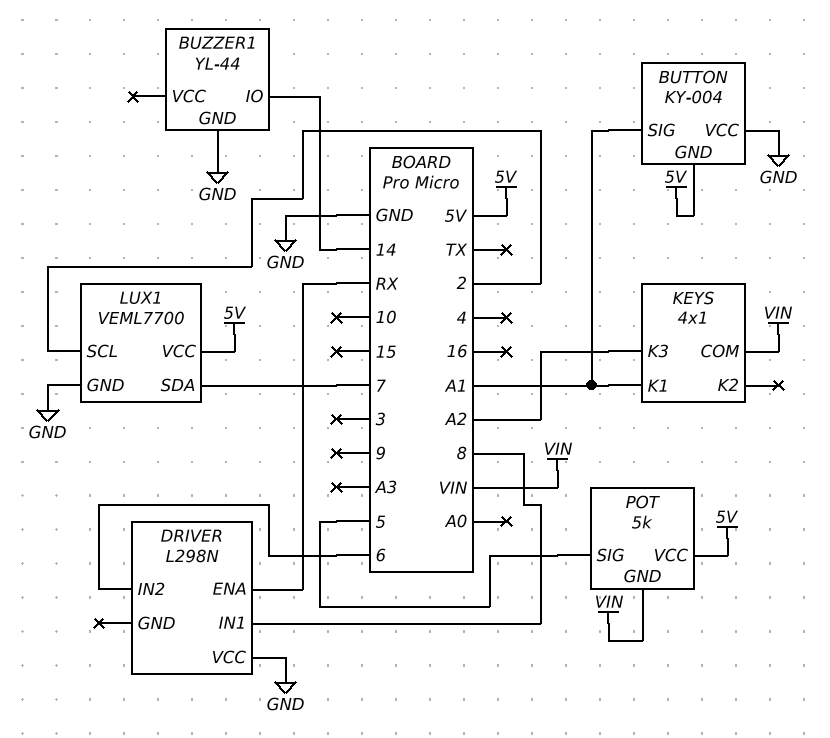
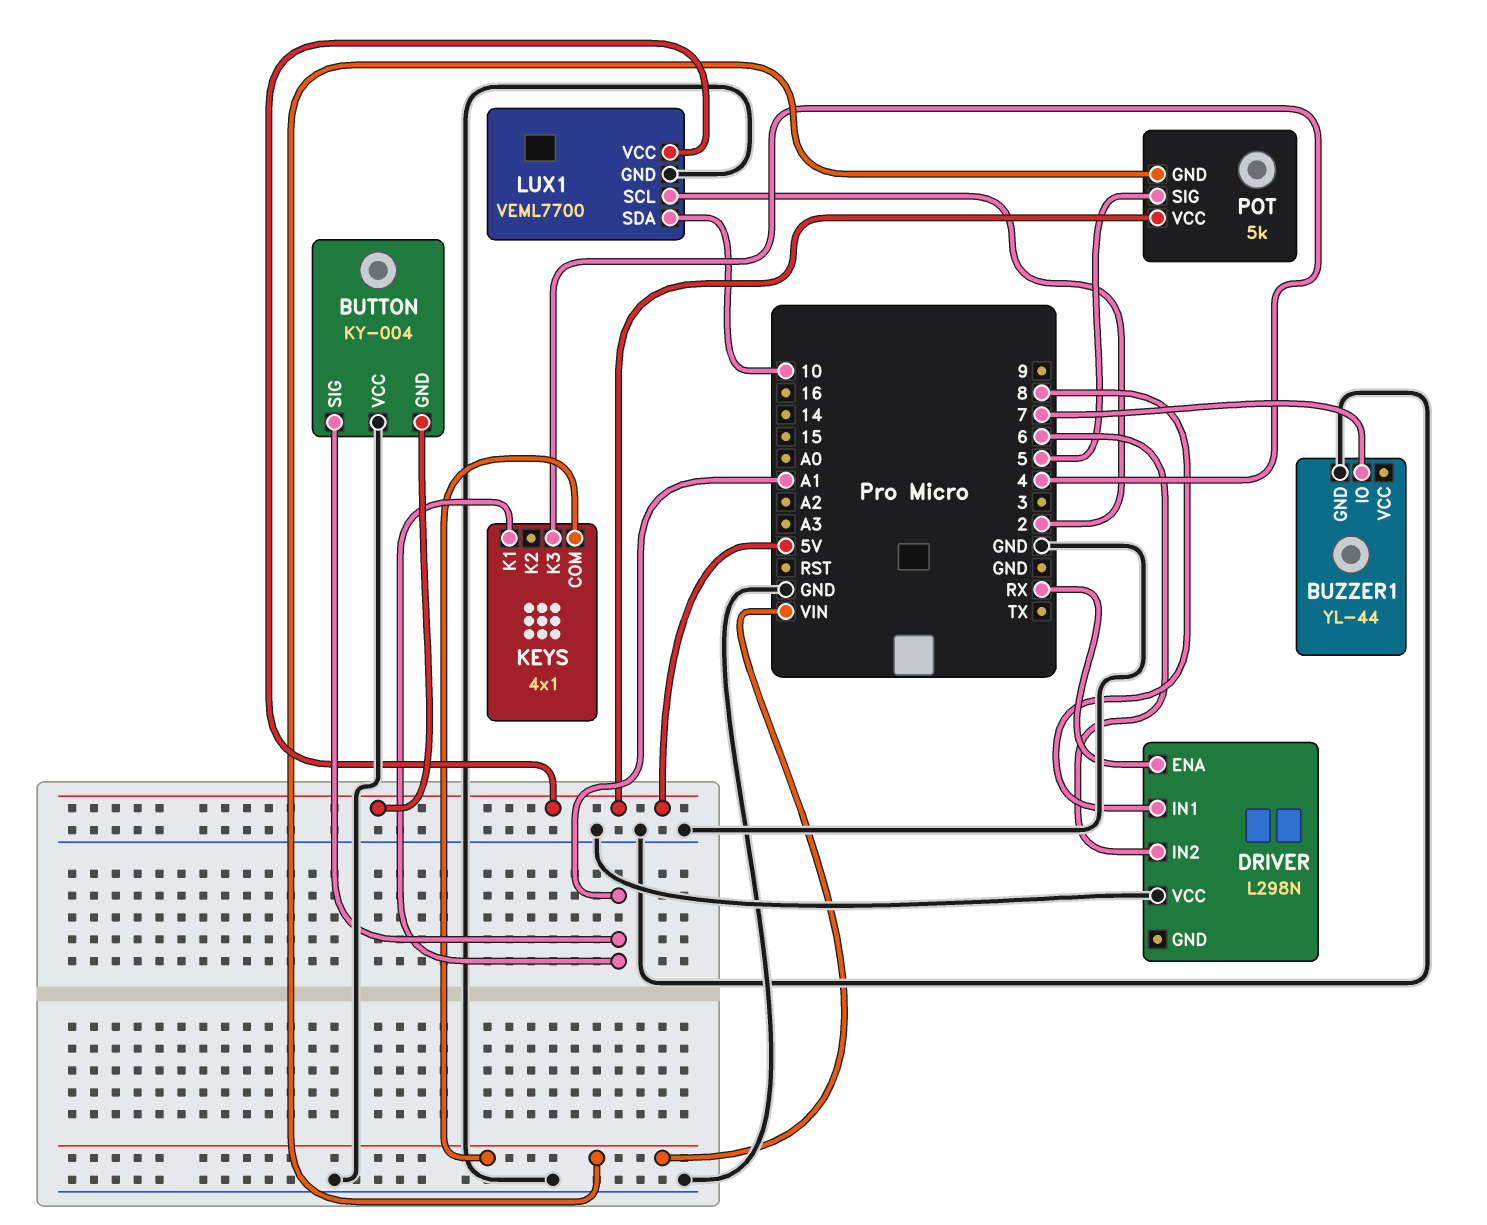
BUZZER1 pin IO: 14 -> 7
KEYS pin K3: A2 -> 4
LUX1 pin SDA: 7 -> 10

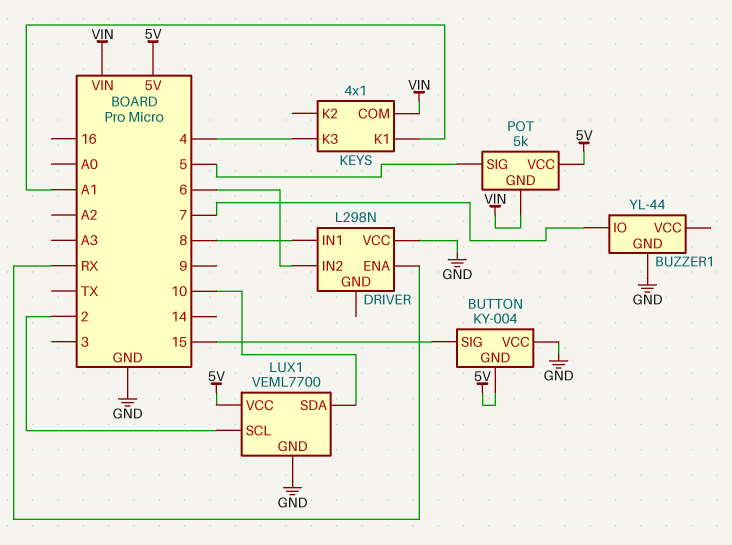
BUTTON pin SIG: A1 -> 15

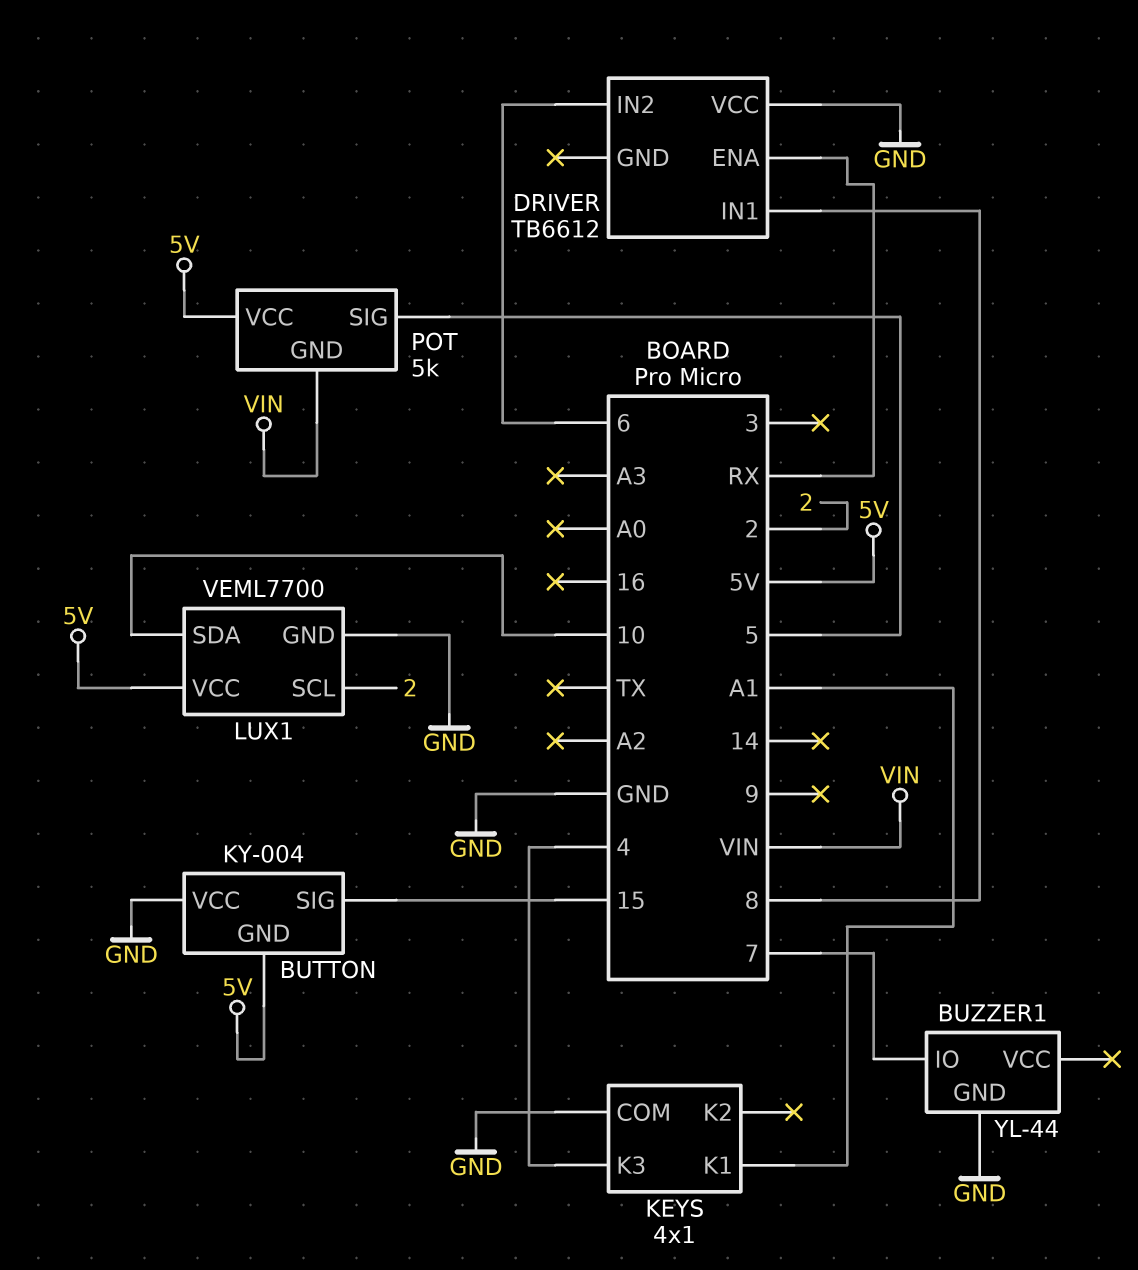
DRIVER: L298N -> TB6612
KEYS pin COM: VIN -> GND

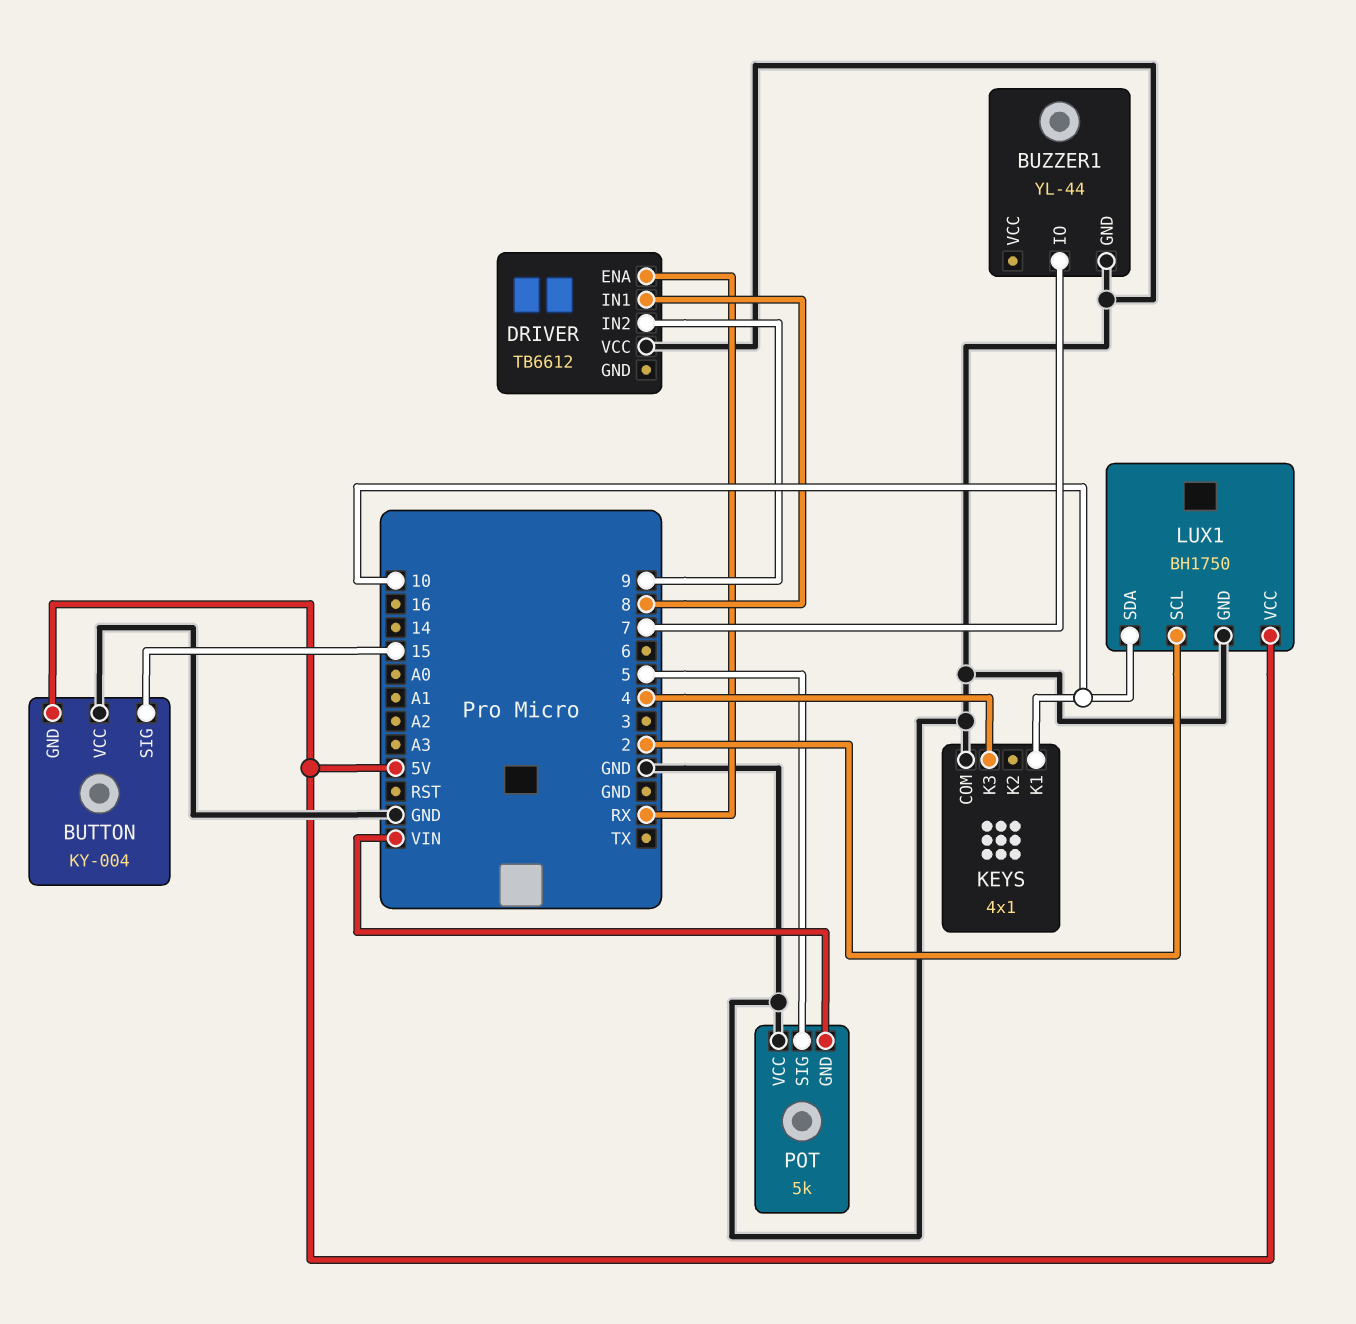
DRIVER pin IN2: 6 -> 9
KEYS pin K1: A1 -> 10
LUX1: VEML7700 -> BH1750
POT pin VCC: 5V -> GND

